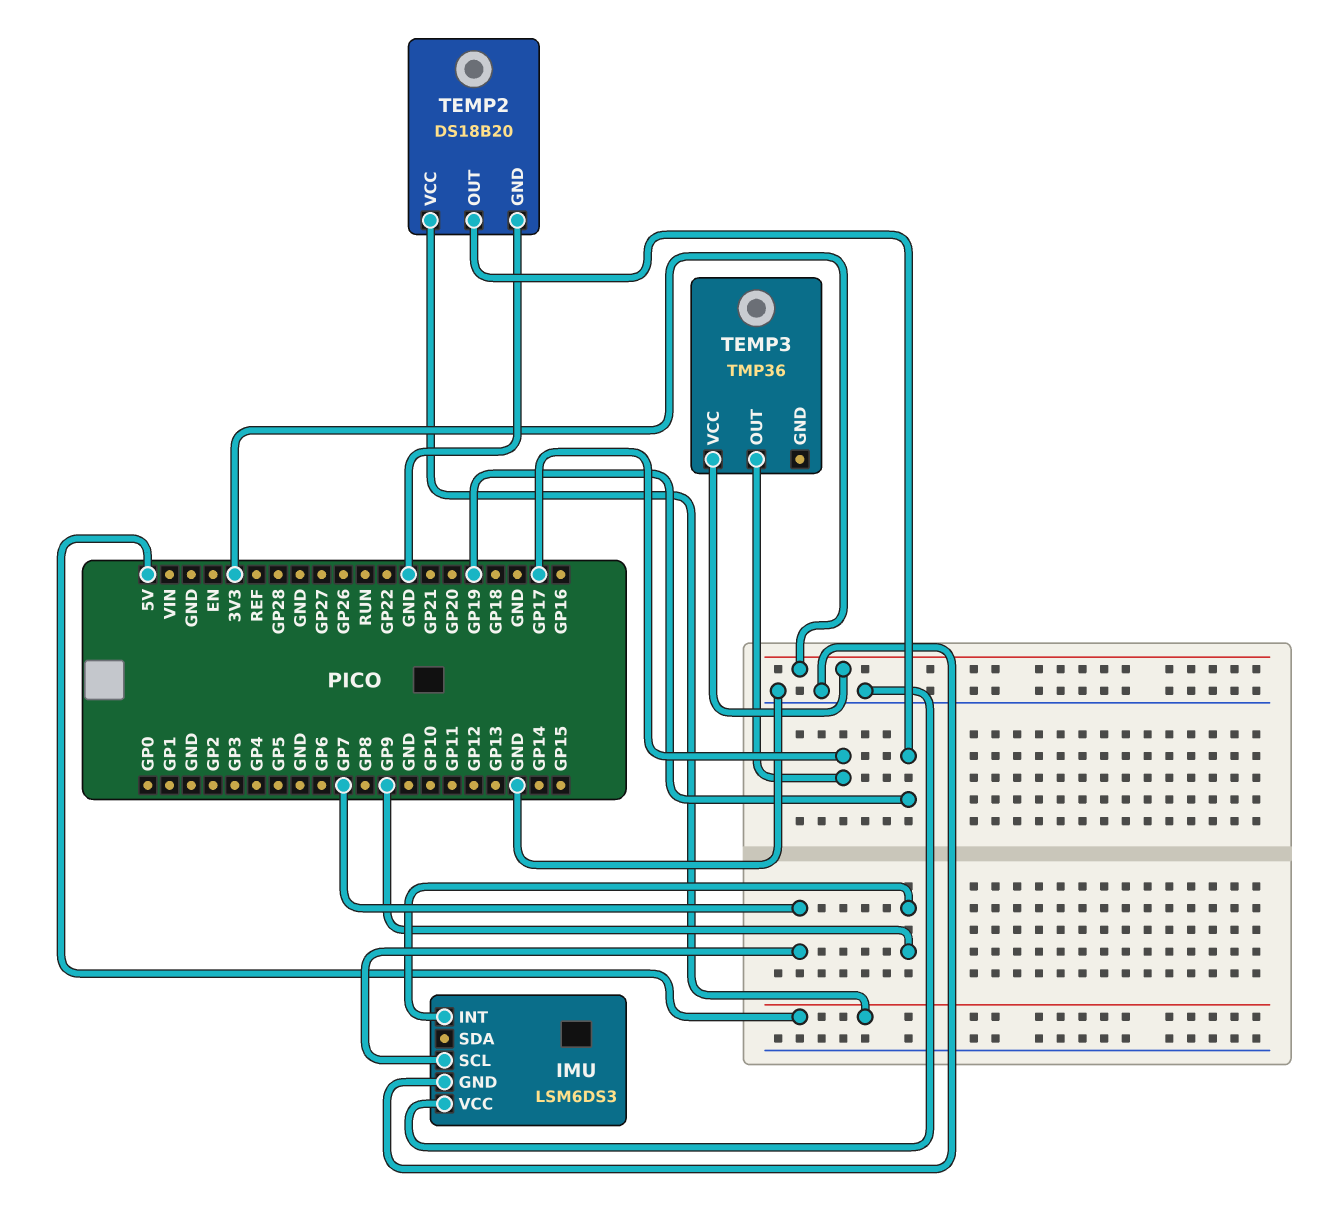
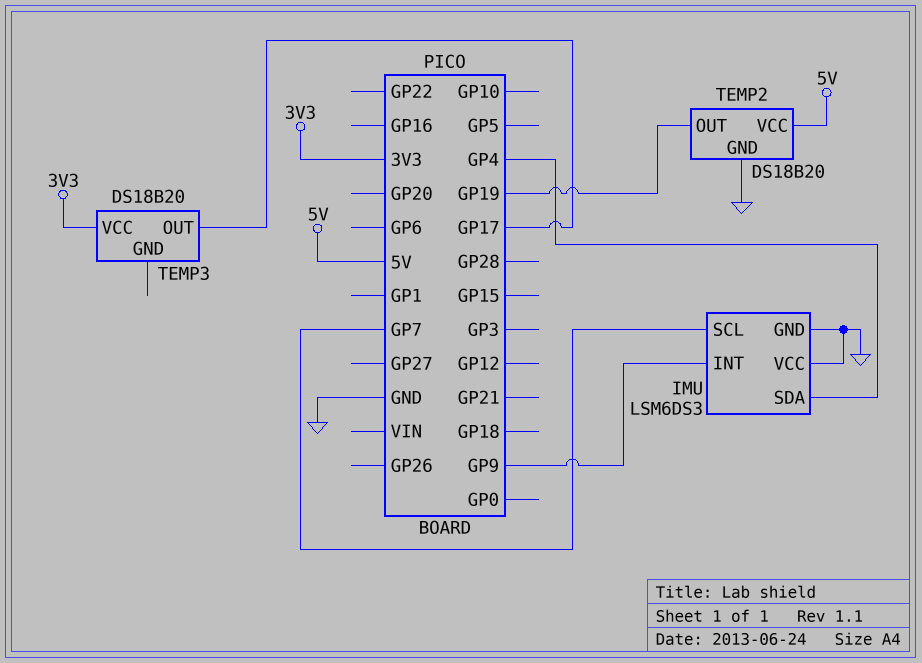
IMU pin SDA: none -> GP4
TEMP3: TMP36 -> DS18B20

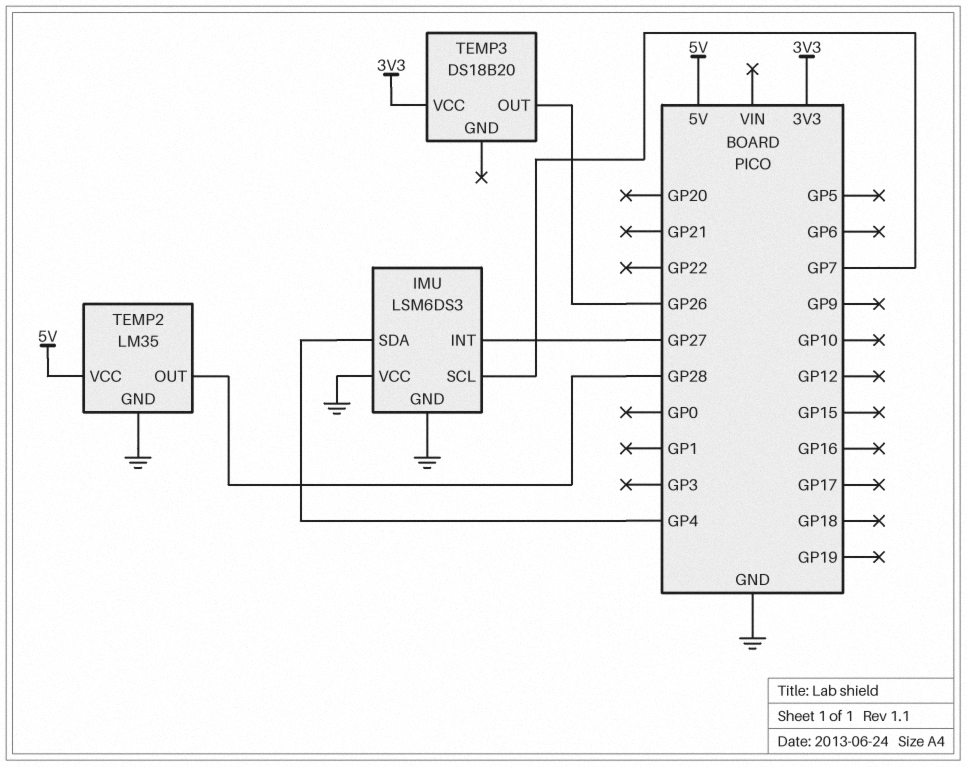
IMU pin INT: GP9 -> GP27
TEMP2: DS18B20 -> LM35
TEMP2 pin OUT: GP19 -> GP28
TEMP3 pin OUT: GP17 -> GP26

